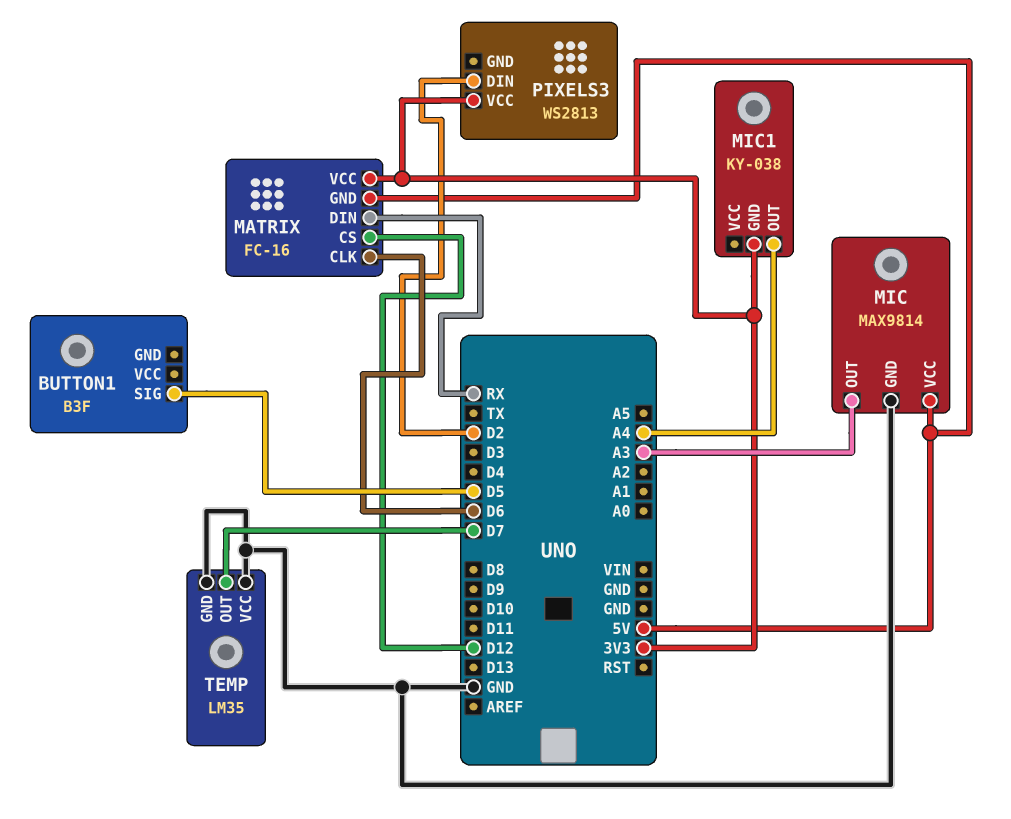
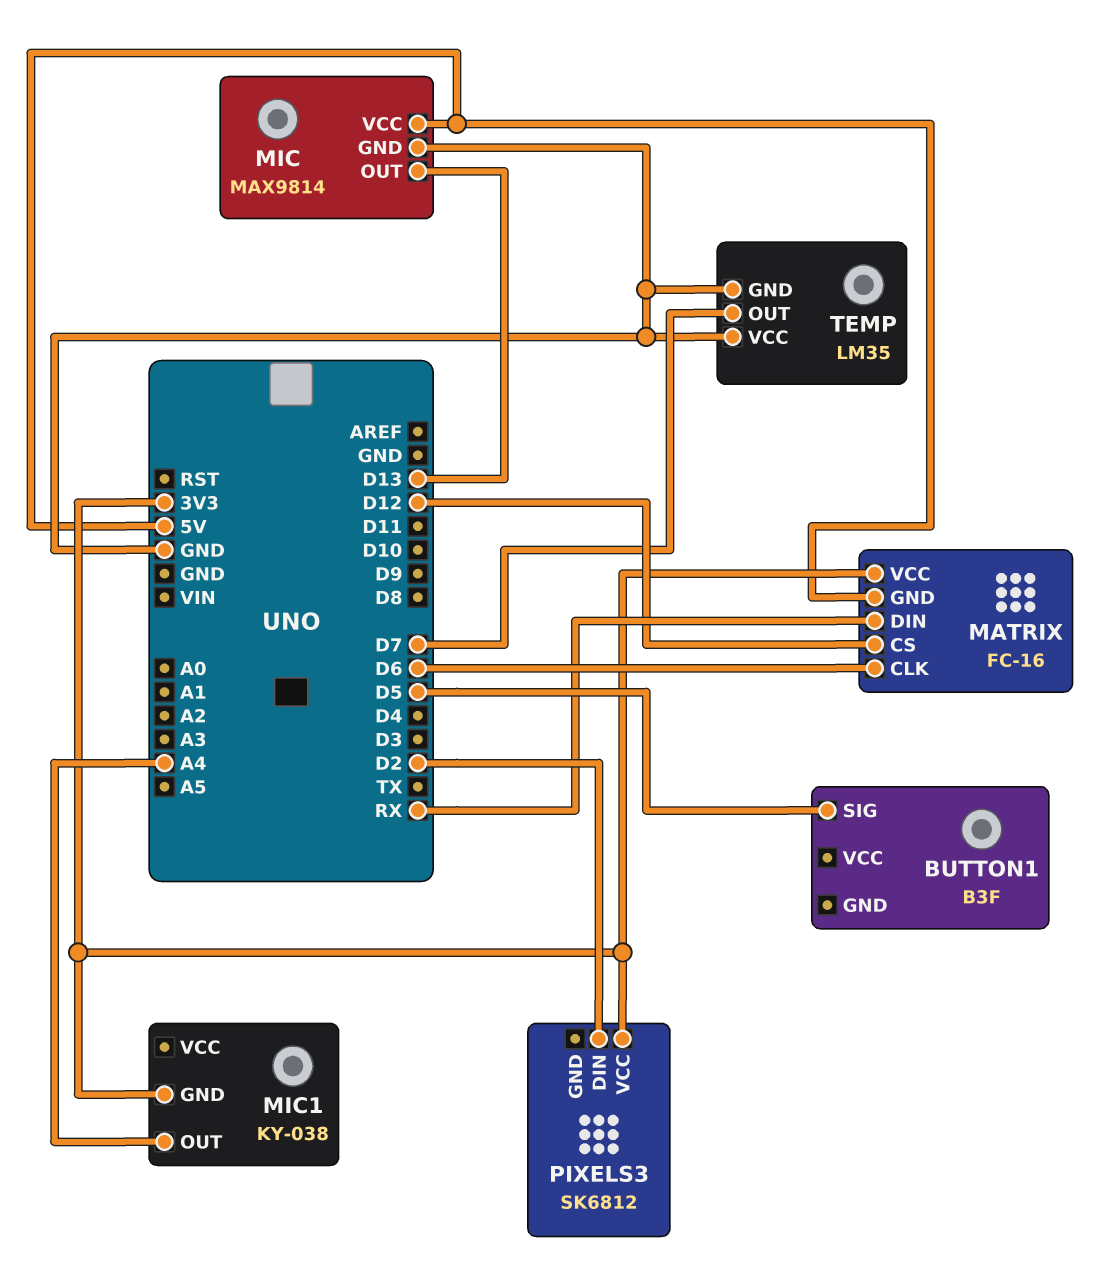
MIC pin OUT: A3 -> D13
PIXELS3: WS2813 -> SK6812

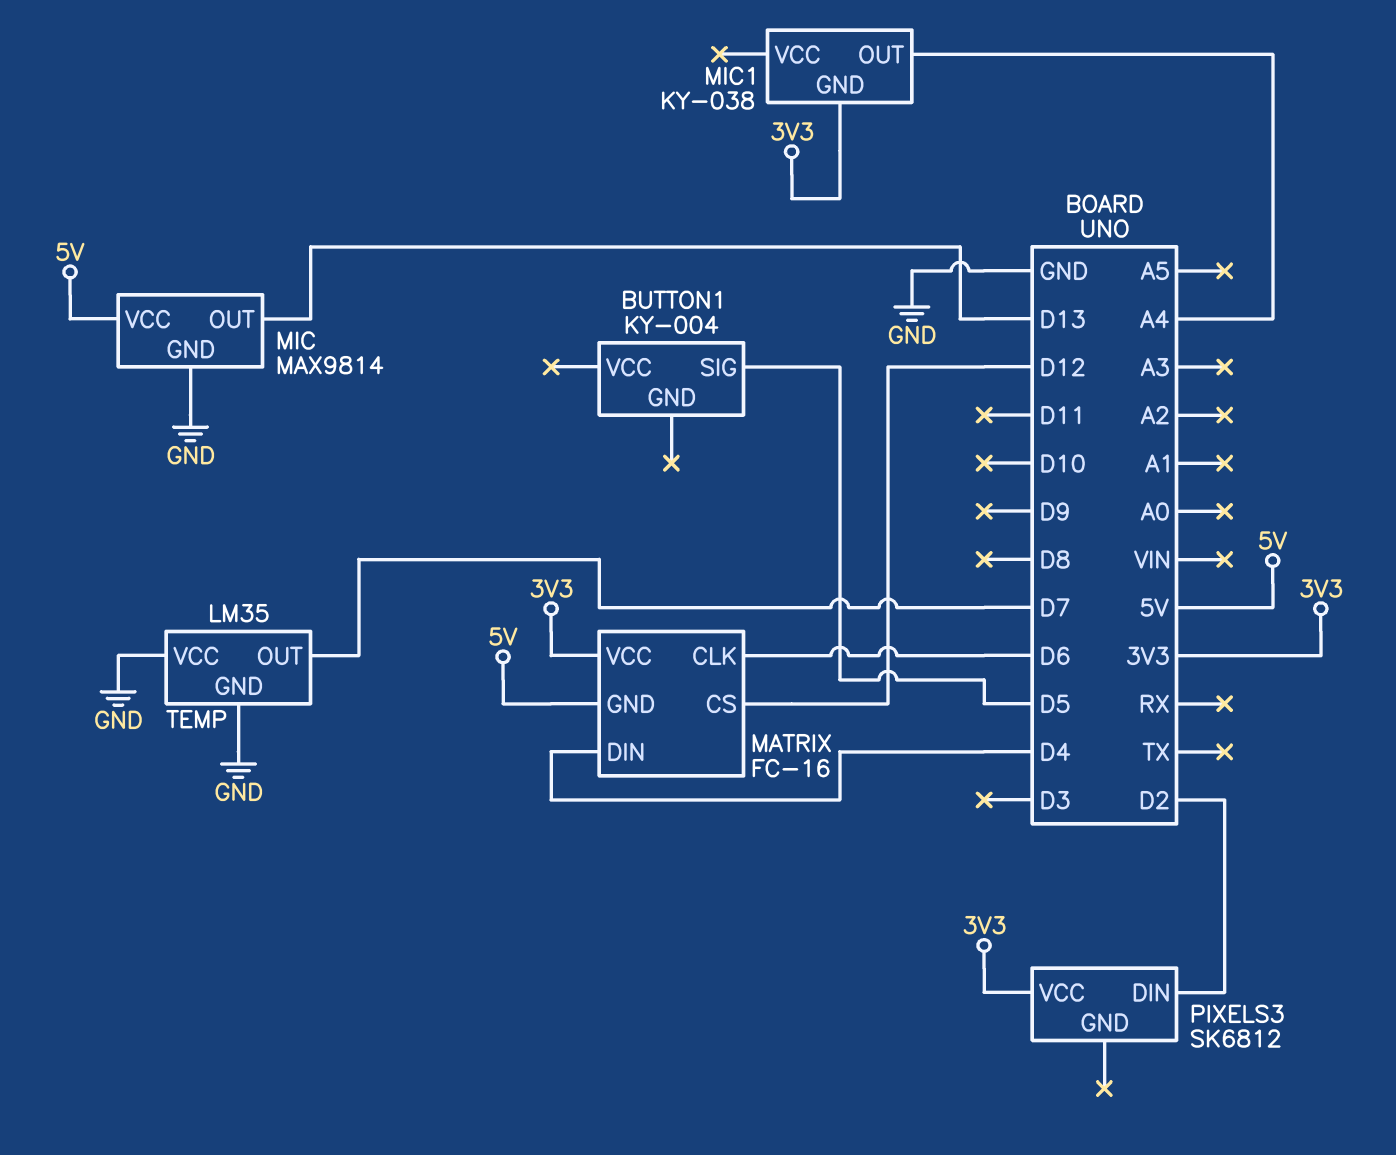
BUTTON1: B3F -> KY-004
MATRIX pin DIN: RX -> D4

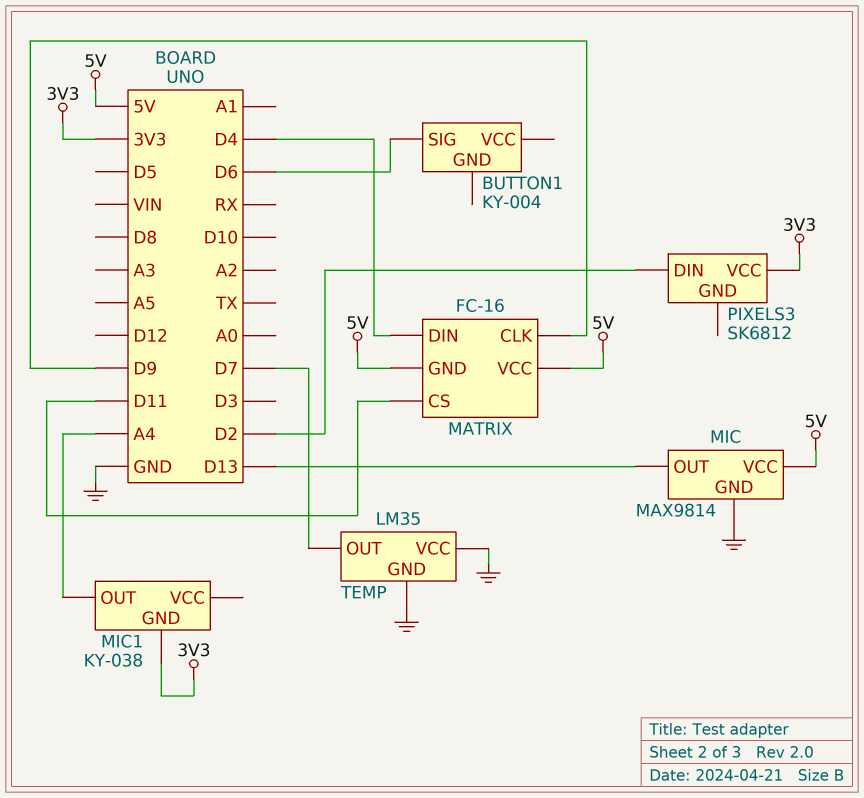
BUTTON1 pin SIG: D5 -> D6
MATRIX pin CLK: D6 -> D9
MATRIX pin CS: D12 -> D11
MATRIX pin VCC: 3V3 -> 5V

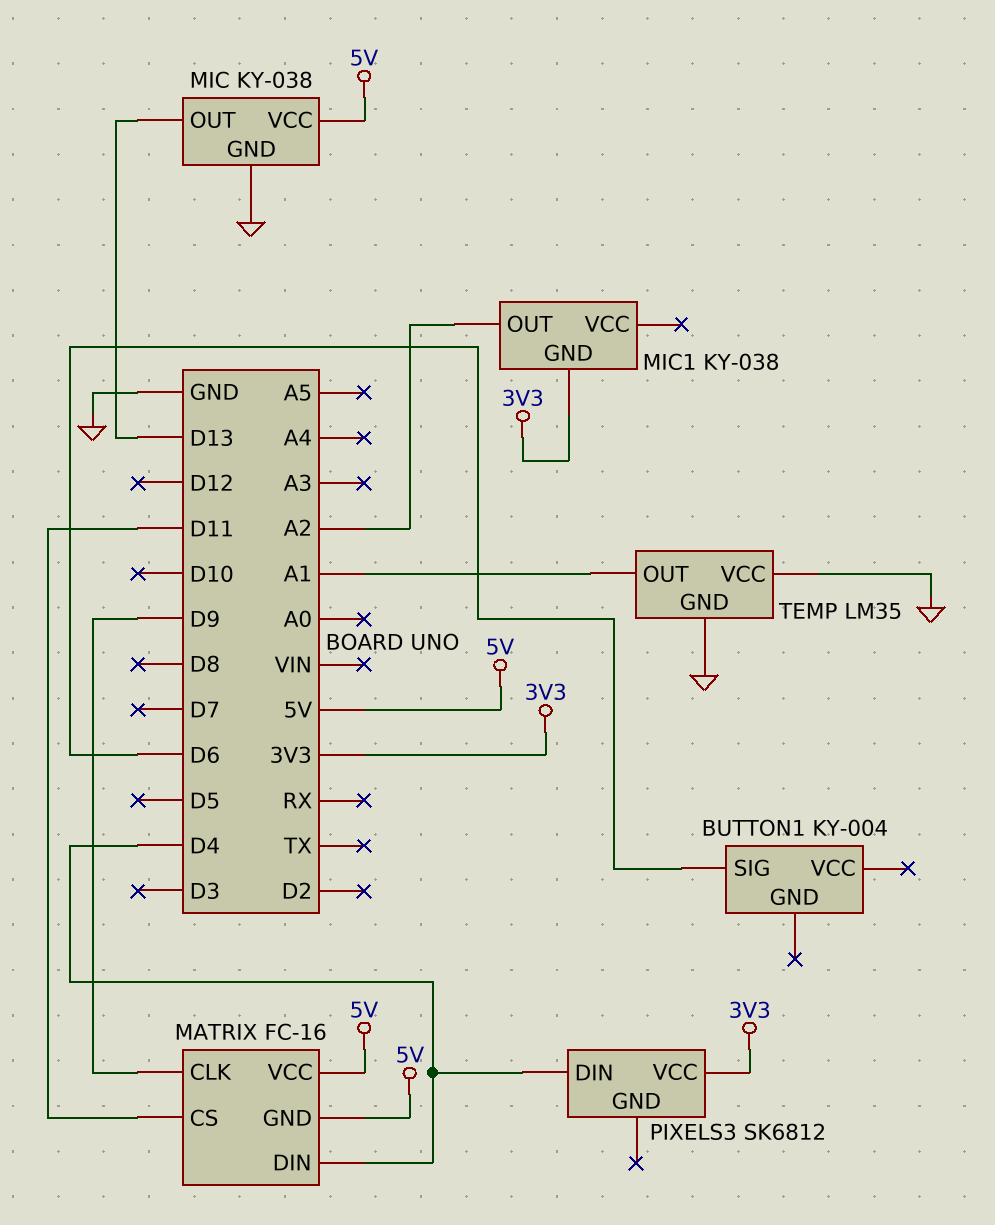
MIC: MAX9814 -> KY-038
MIC1 pin OUT: A4 -> A2
PIXELS3 pin DIN: D2 -> D4
TEMP pin OUT: D7 -> A1

